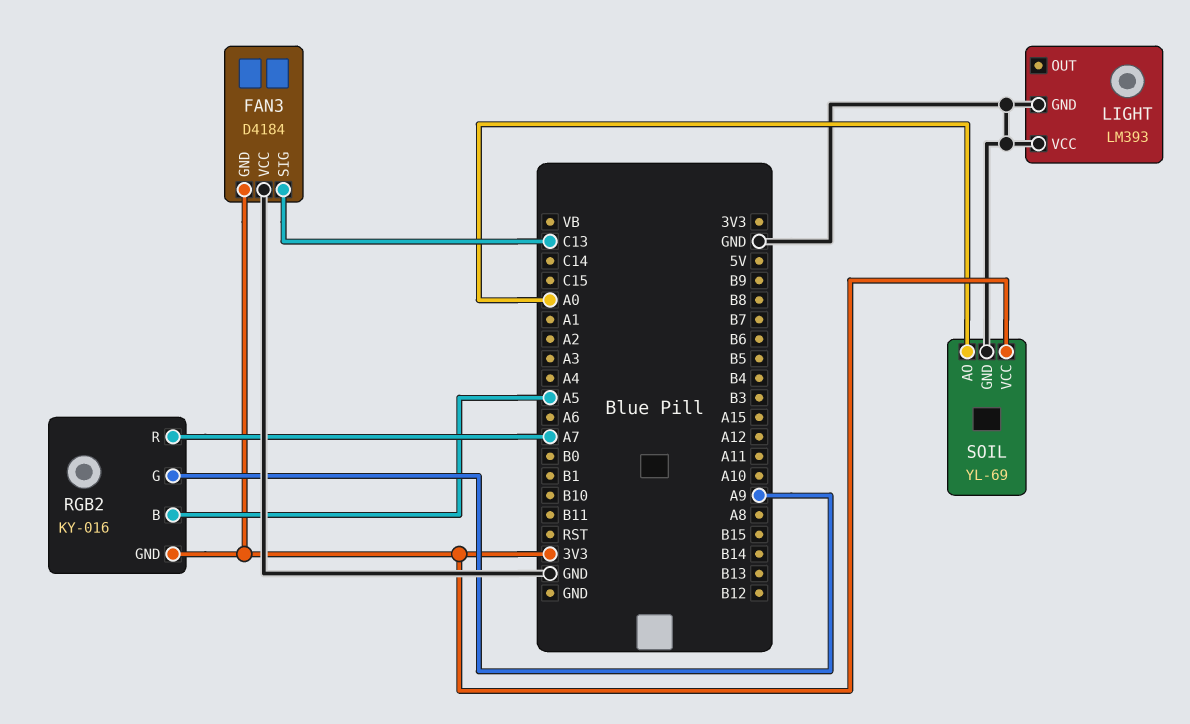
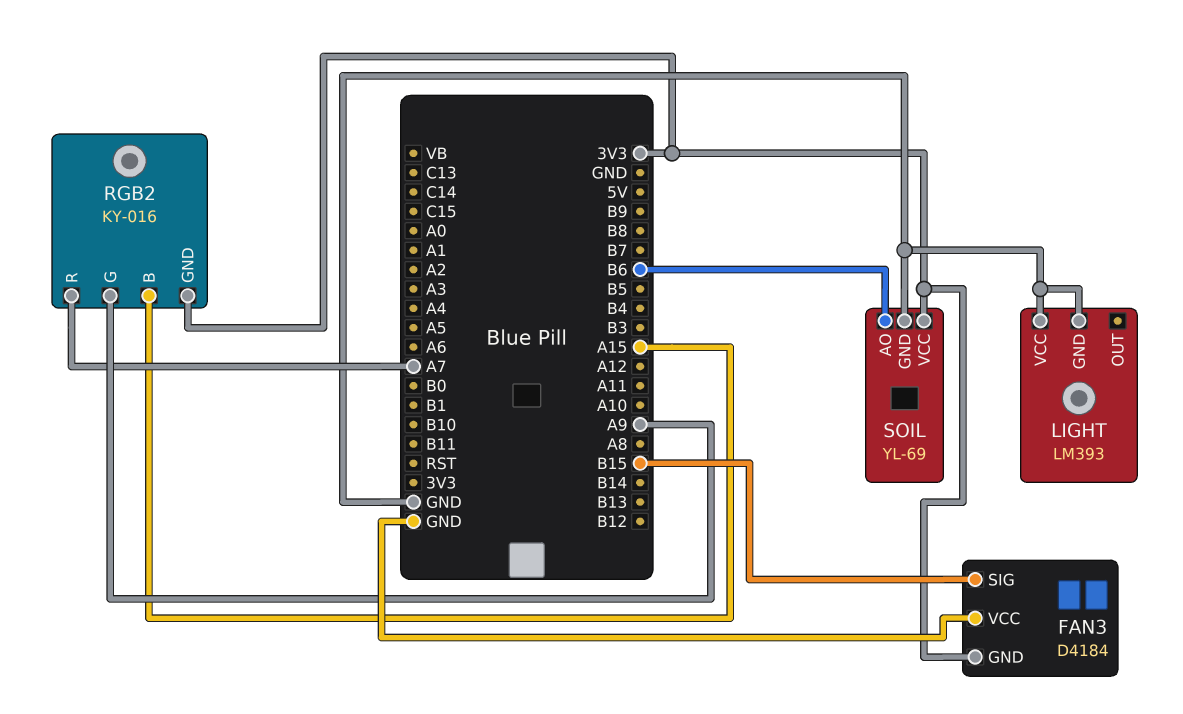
FAN3 pin SIG: C13 -> B15
RGB2 pin B: A5 -> A15
SOIL pin AO: A0 -> B6

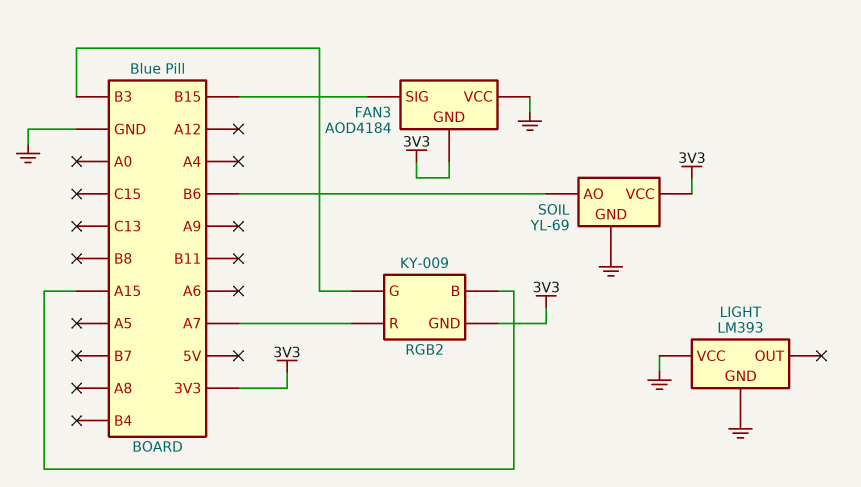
FAN3: D4184 -> AOD4184
RGB2: KY-016 -> KY-009
RGB2 pin G: A9 -> B3

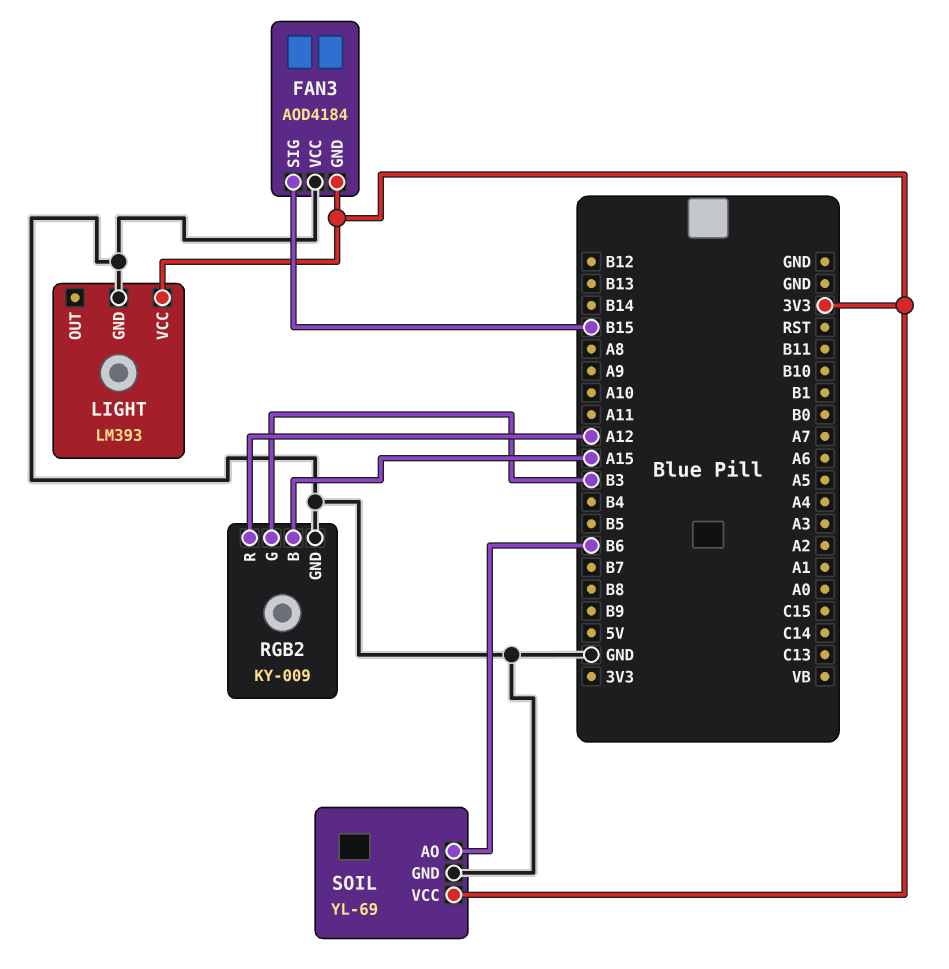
LIGHT pin VCC: GND -> 3V3
RGB2 pin GND: 3V3 -> GND
RGB2 pin R: A7 -> A12

